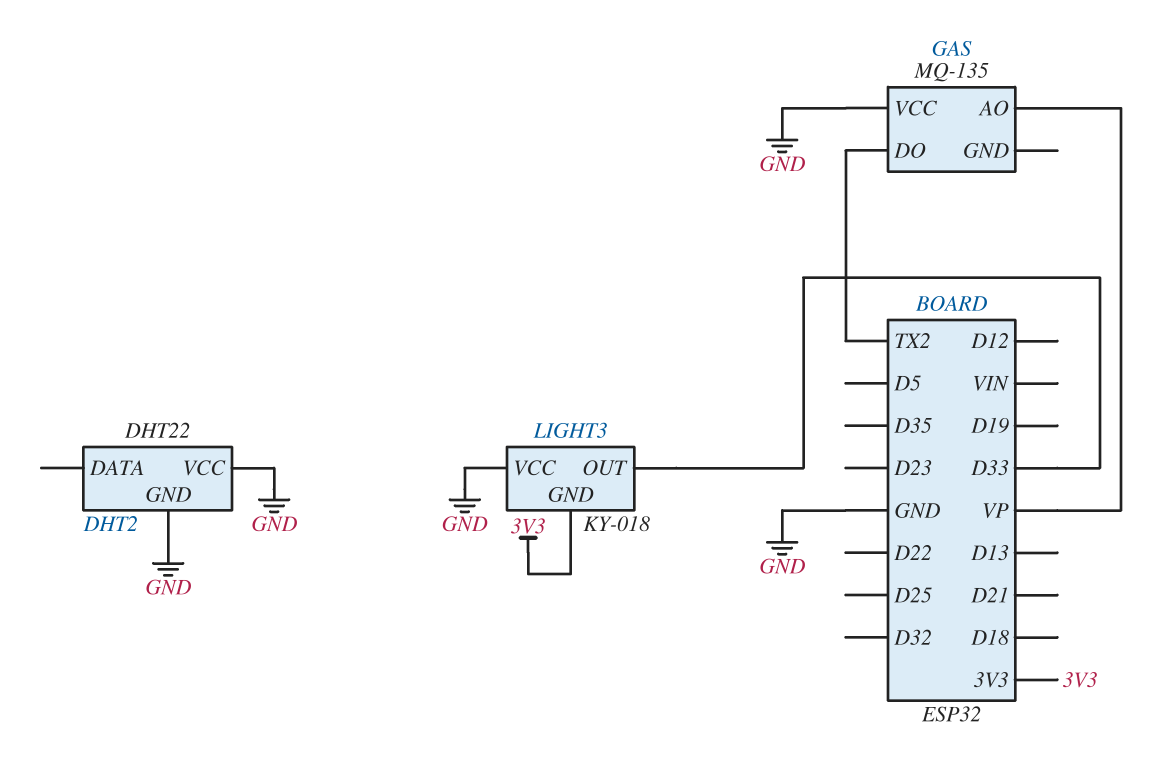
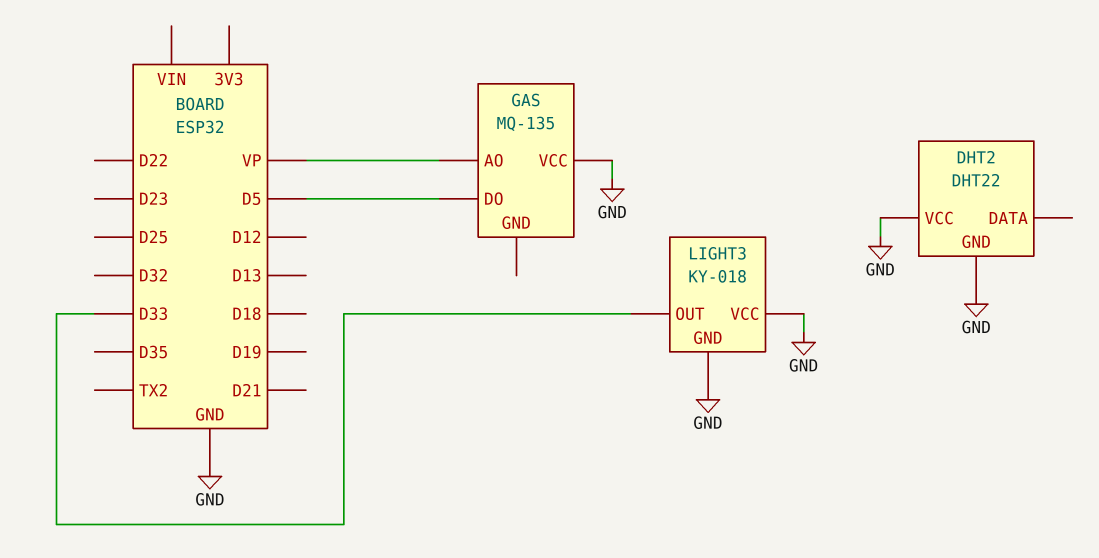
GAS pin DO: TX2 -> D5
LIGHT3 pin GND: 3V3 -> GND

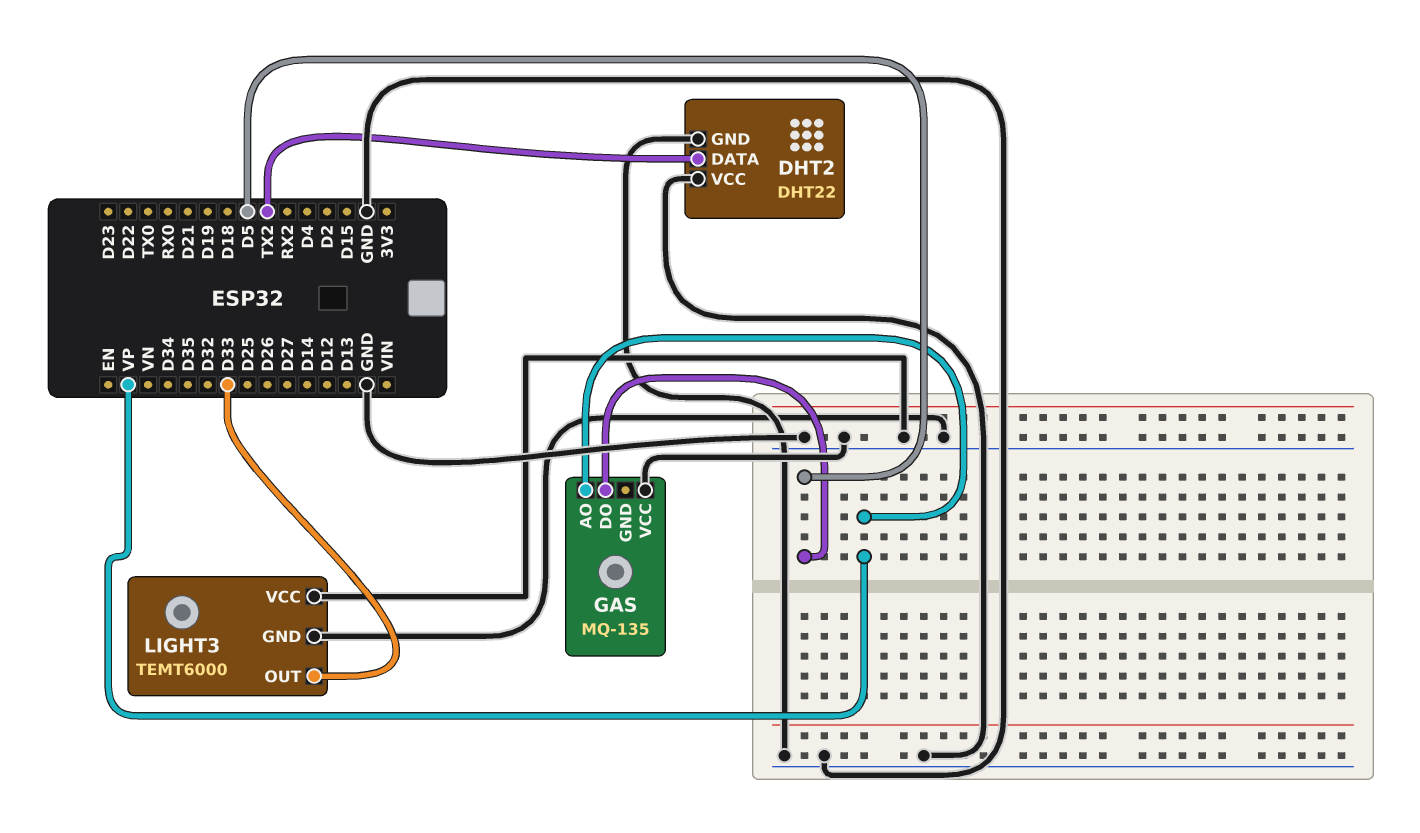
DHT2 pin DATA: none -> TX2
LIGHT3: KY-018 -> TEMT6000

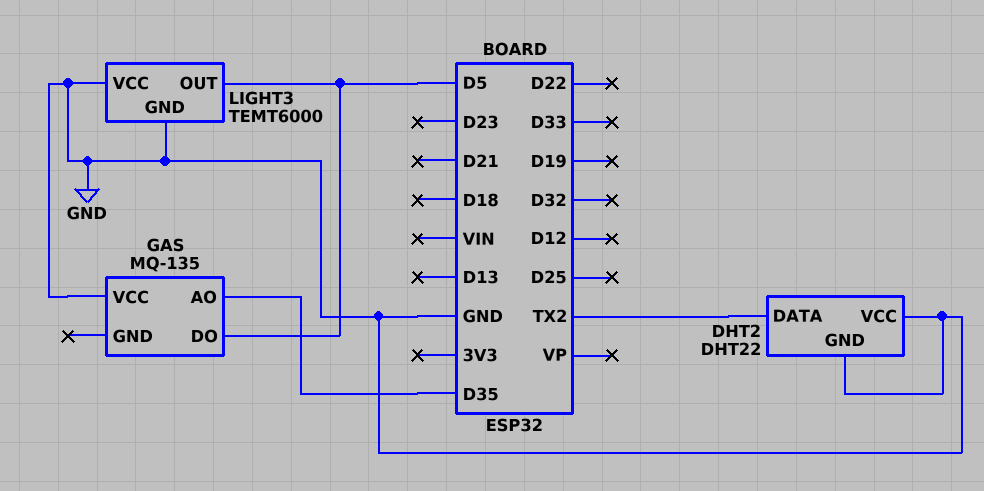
GAS pin AO: VP -> D35
LIGHT3 pin OUT: D33 -> D5

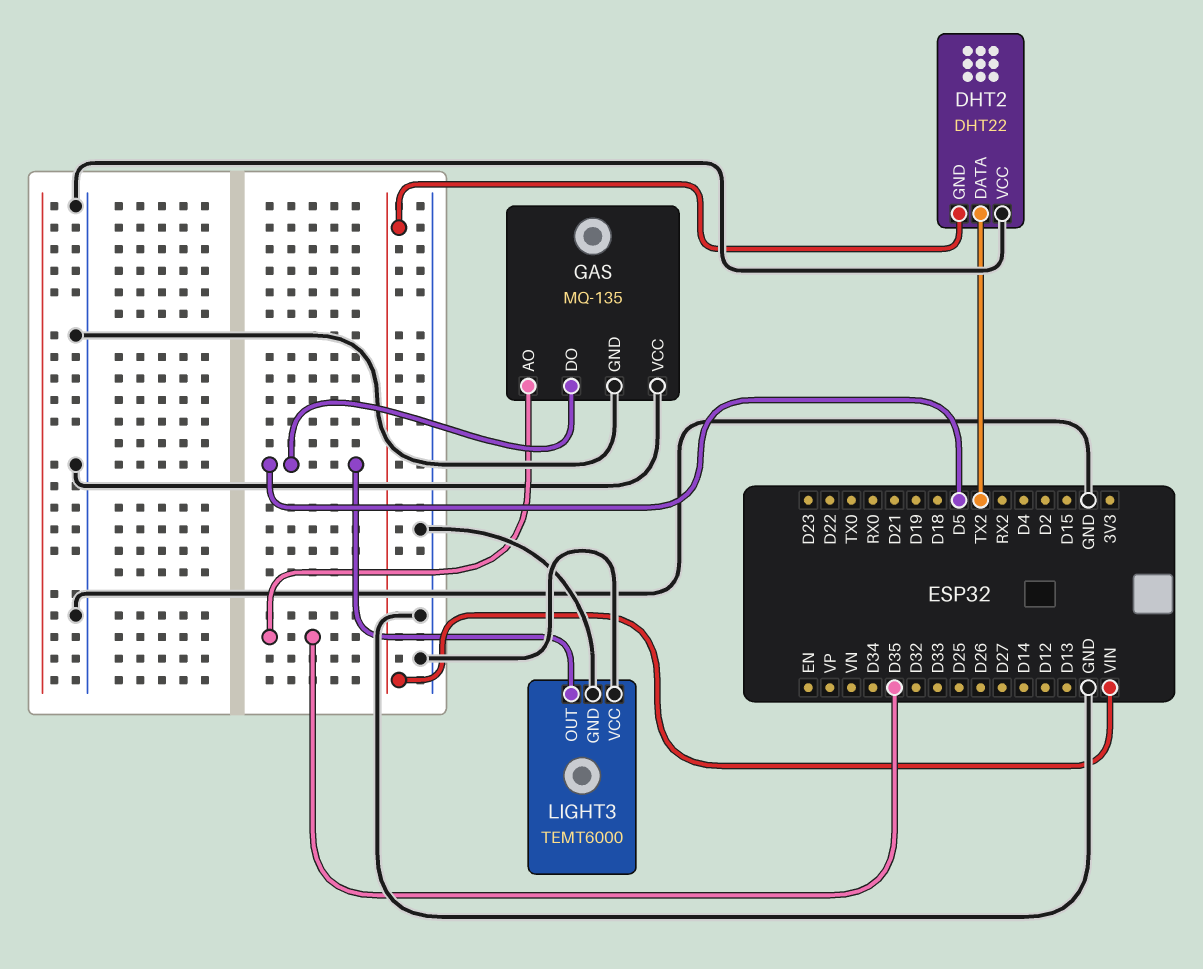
DHT2 pin GND: GND -> VIN
GAS pin GND: none -> GND

